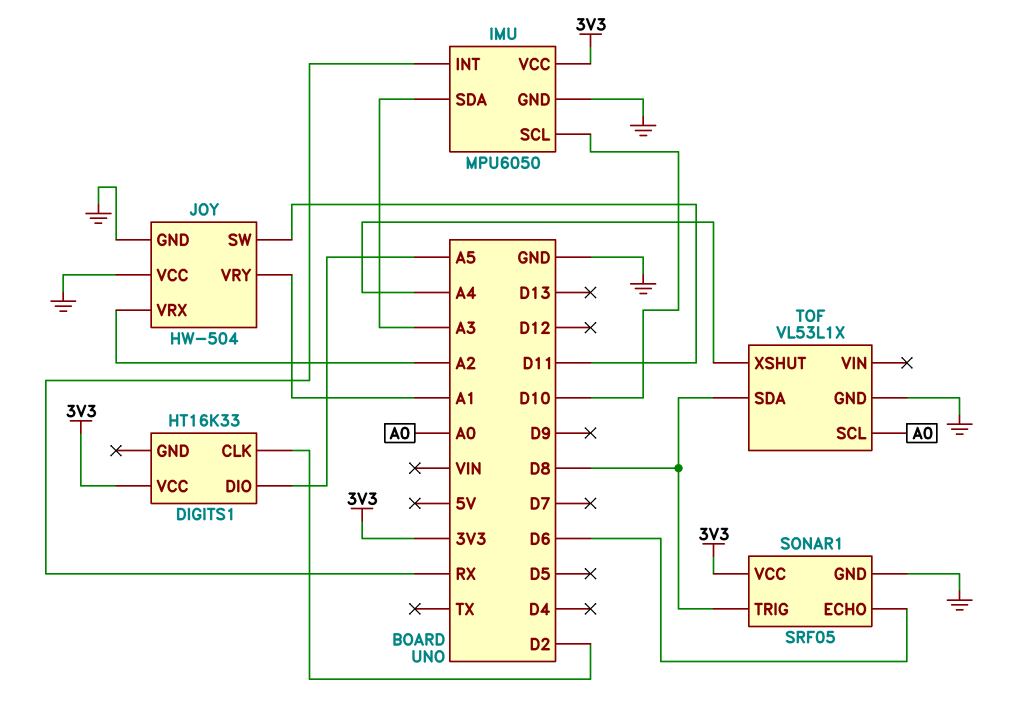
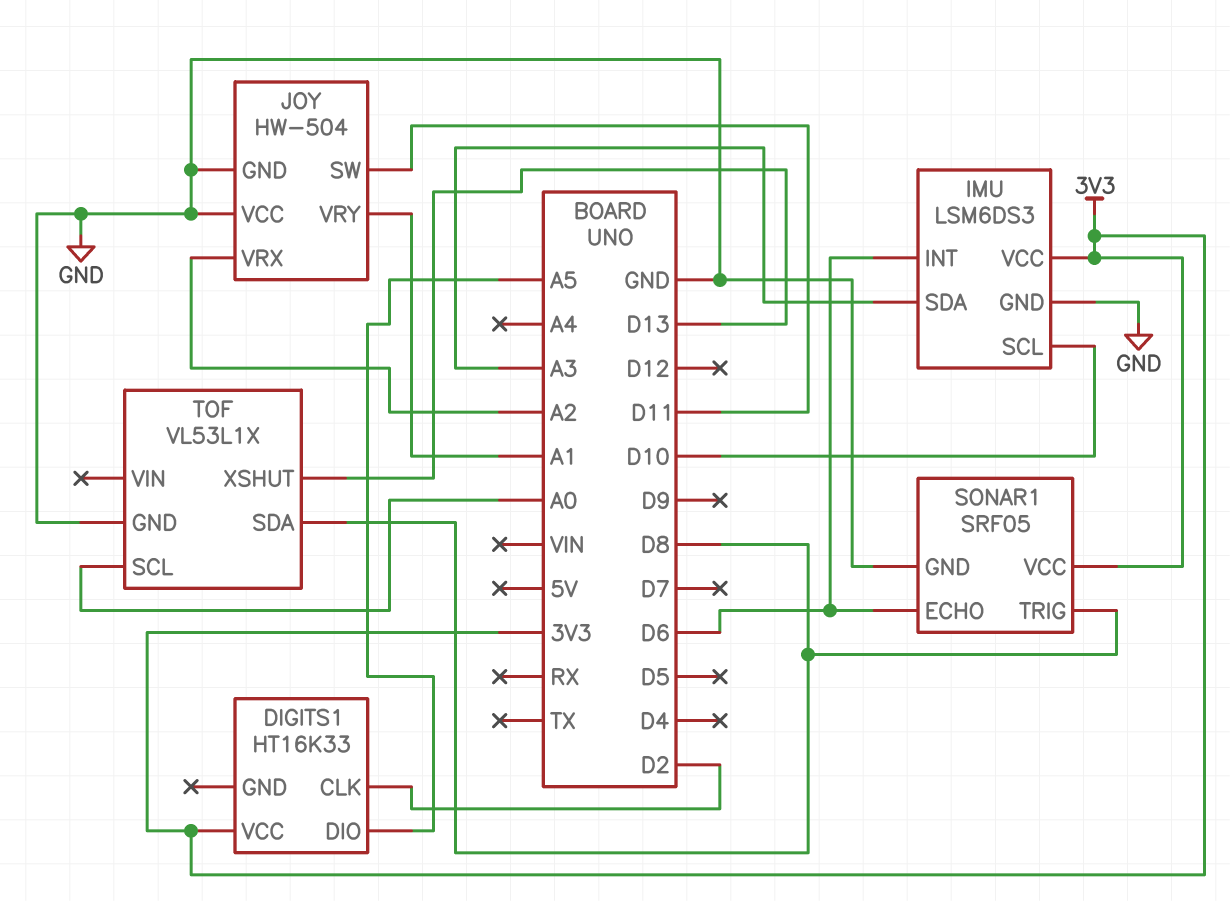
IMU: MPU6050 -> LSM6DS3
IMU pin INT: RX -> D6
TOF pin XSHUT: A4 -> D13

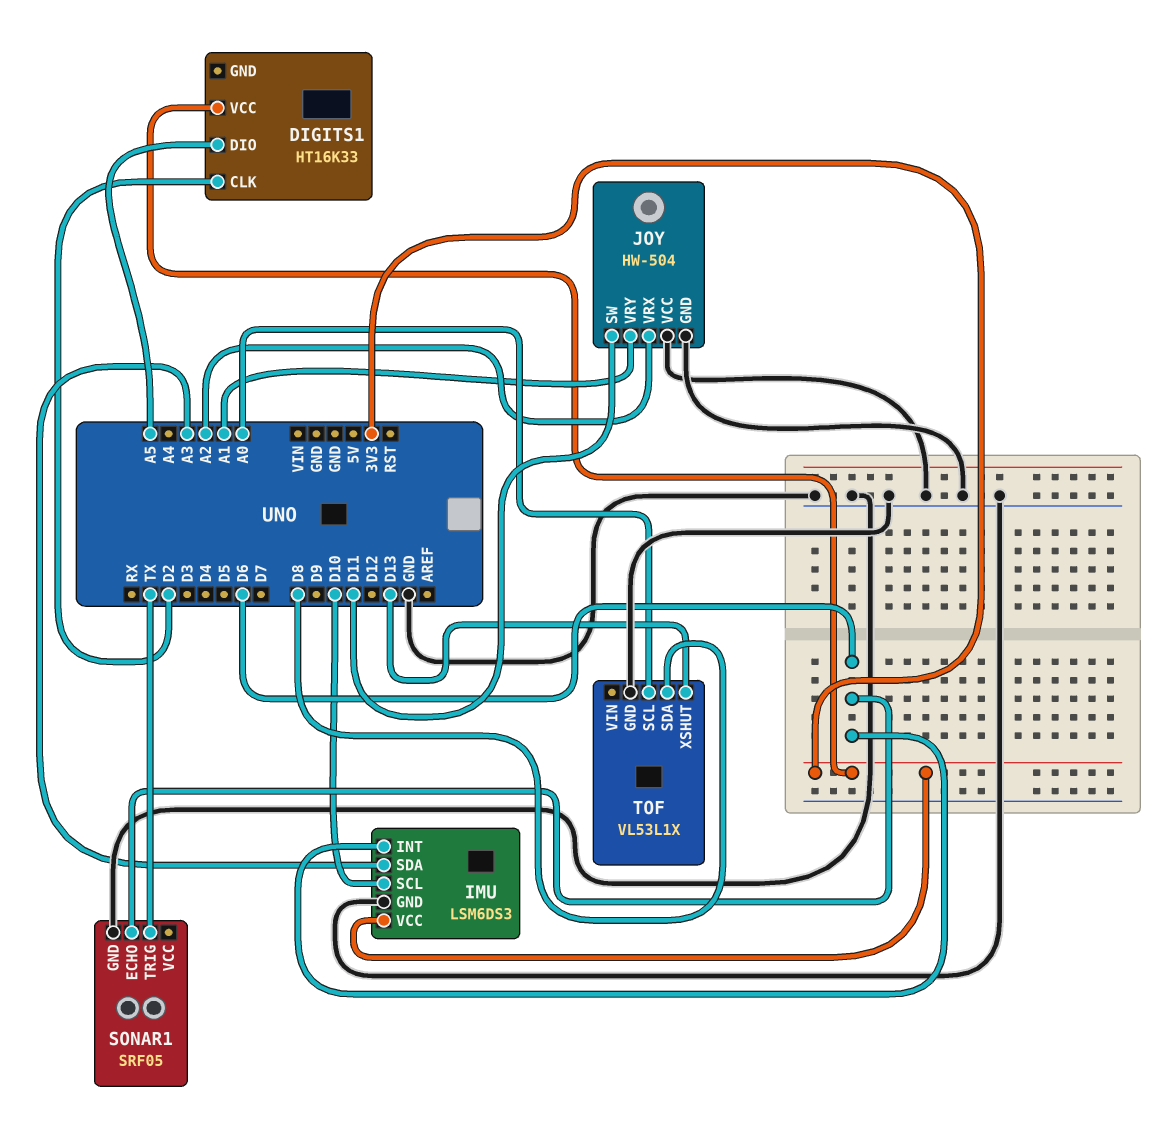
SONAR1 pin TRIG: D8 -> TX
SONAR1 pin VCC: 3V3 -> none

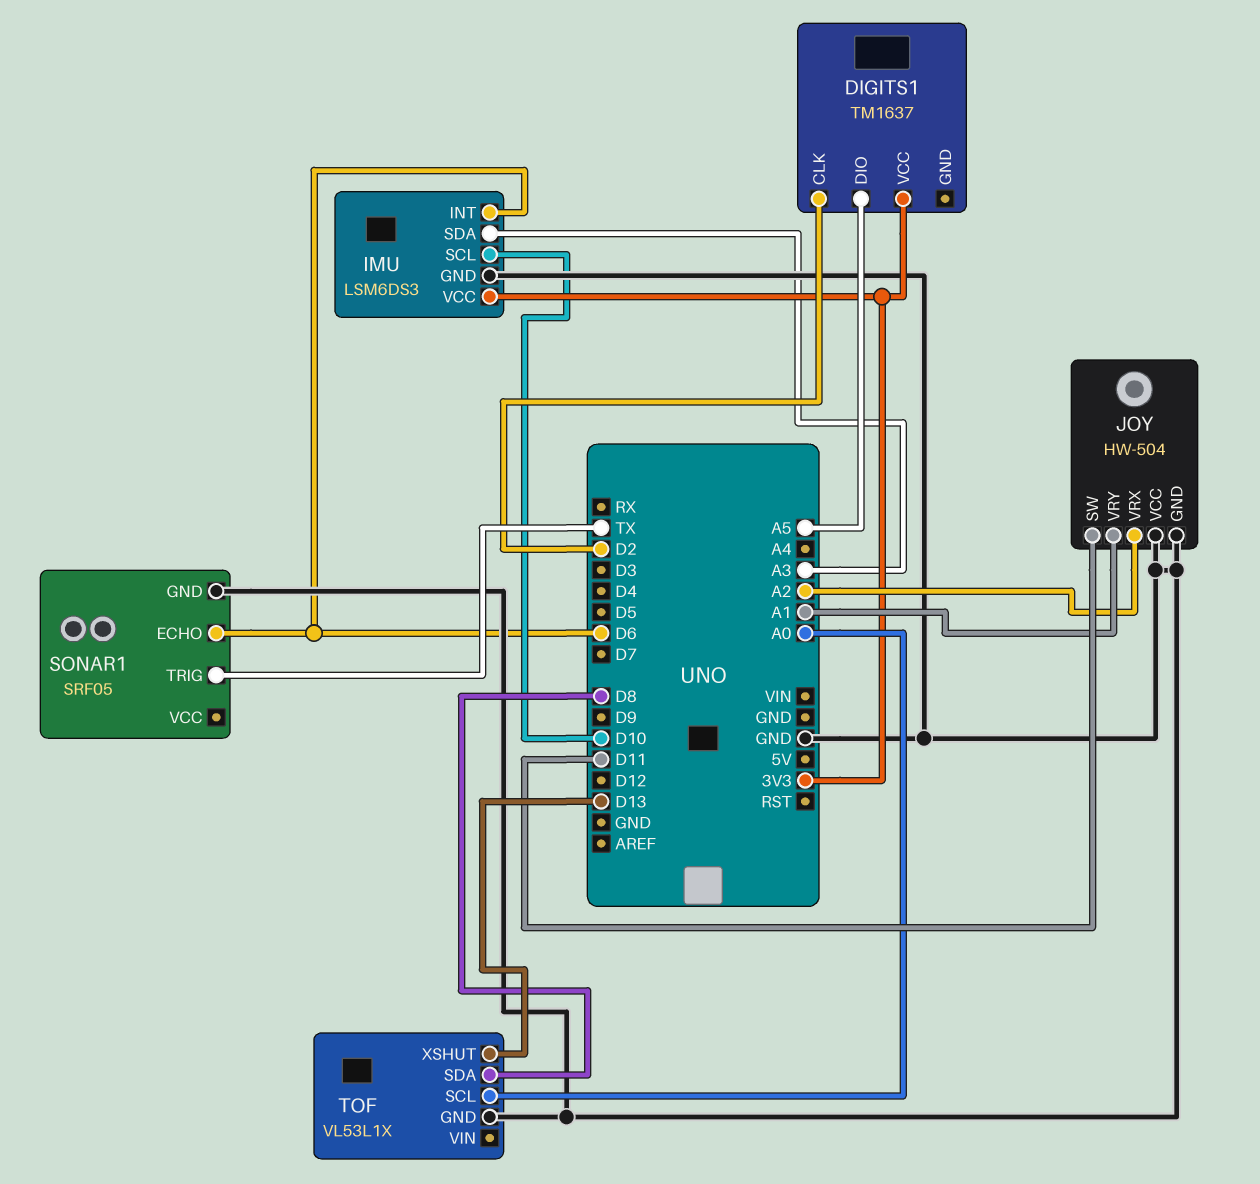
DIGITS1: HT16K33 -> TM1637

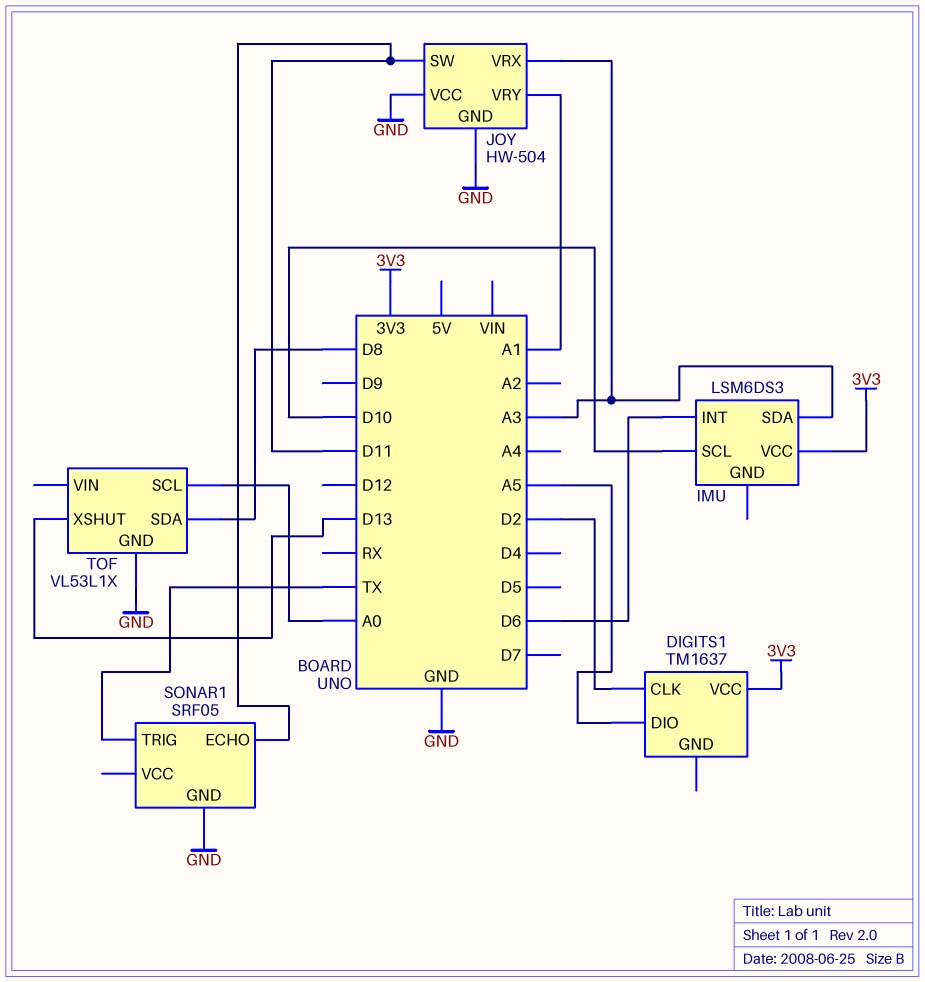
IMU pin GND: GND -> none
JOY pin VRX: A2 -> A3
SONAR1 pin ECHO: D6 -> D11

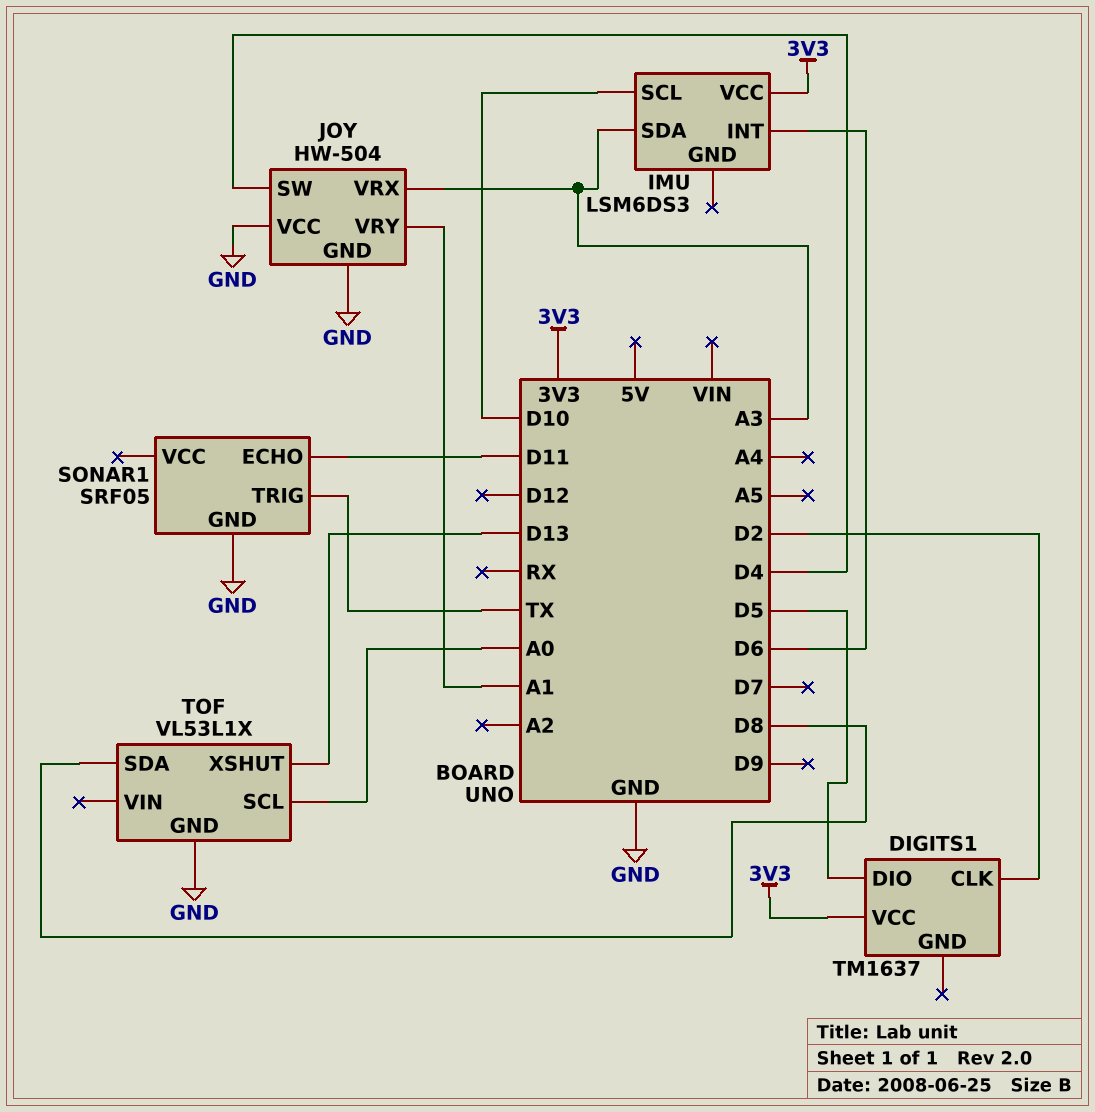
DIGITS1 pin DIO: A5 -> D5
JOY pin SW: D11 -> D4

